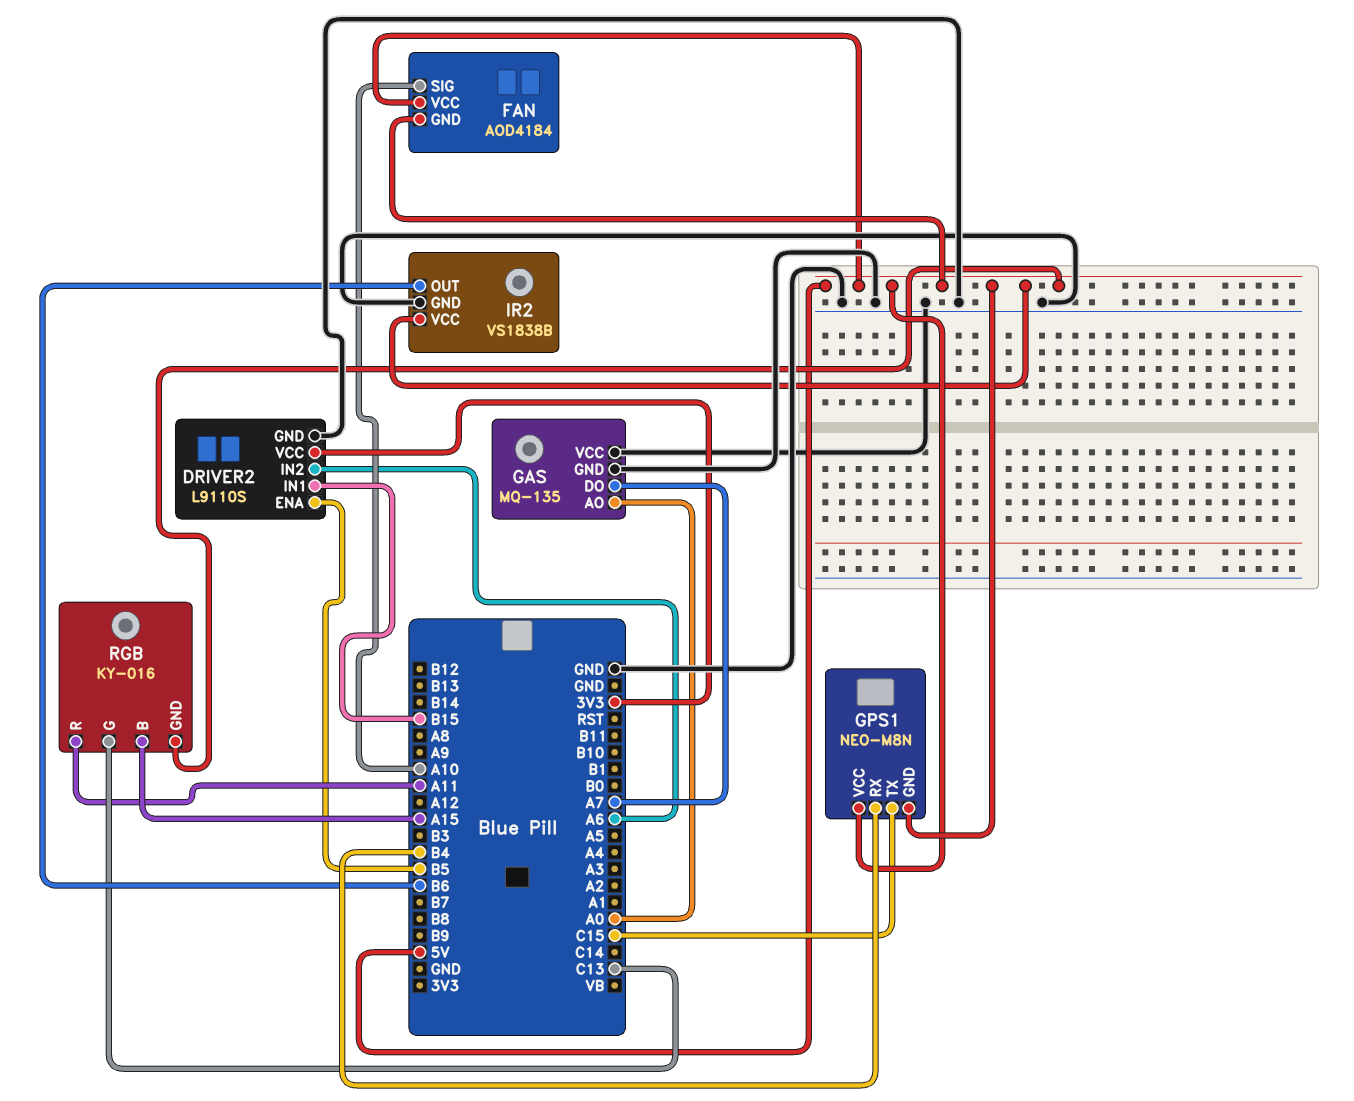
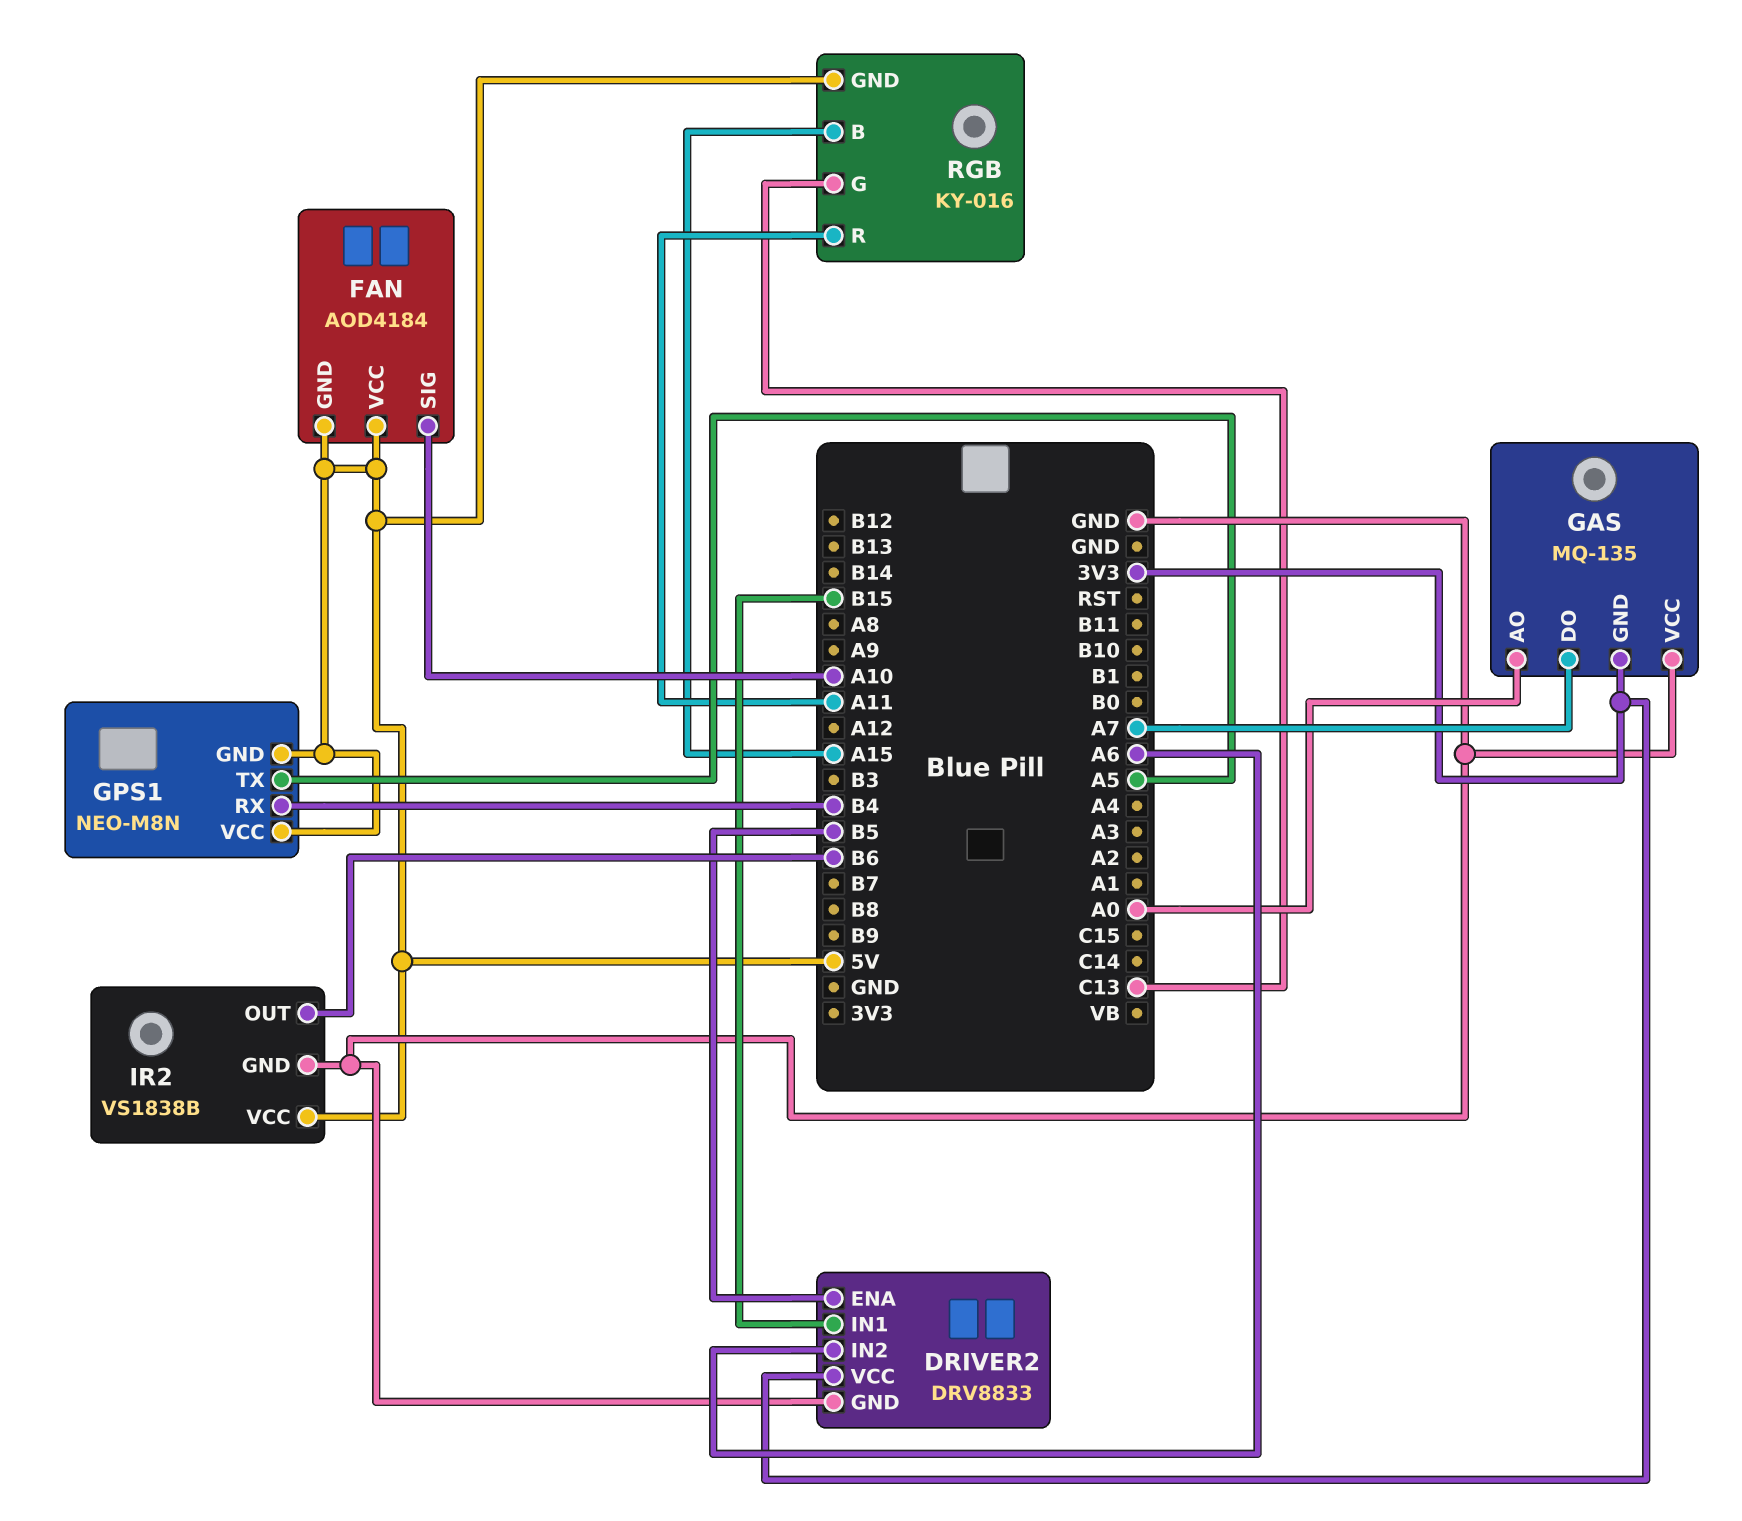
DRIVER2: L9110S -> DRV8833
GAS pin GND: GND -> 3V3
GPS1 pin TX: C15 -> A5

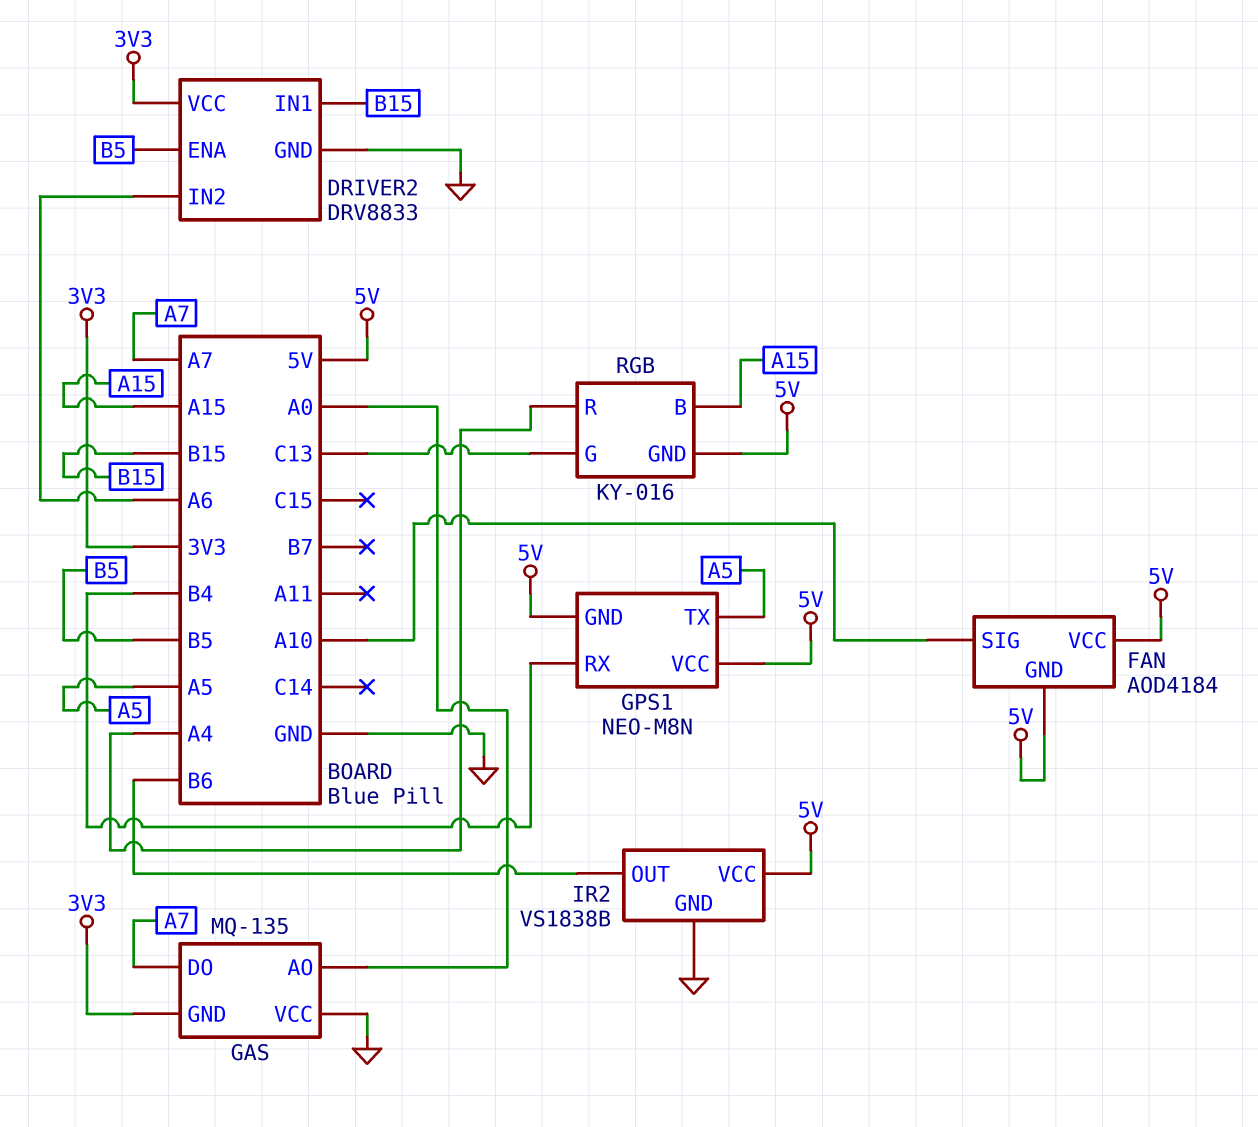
RGB pin R: A11 -> A4

